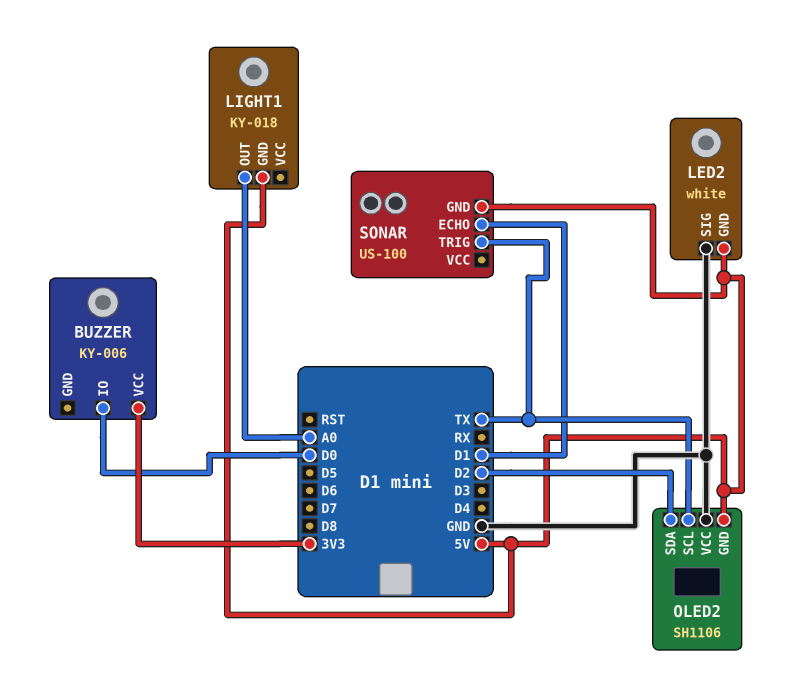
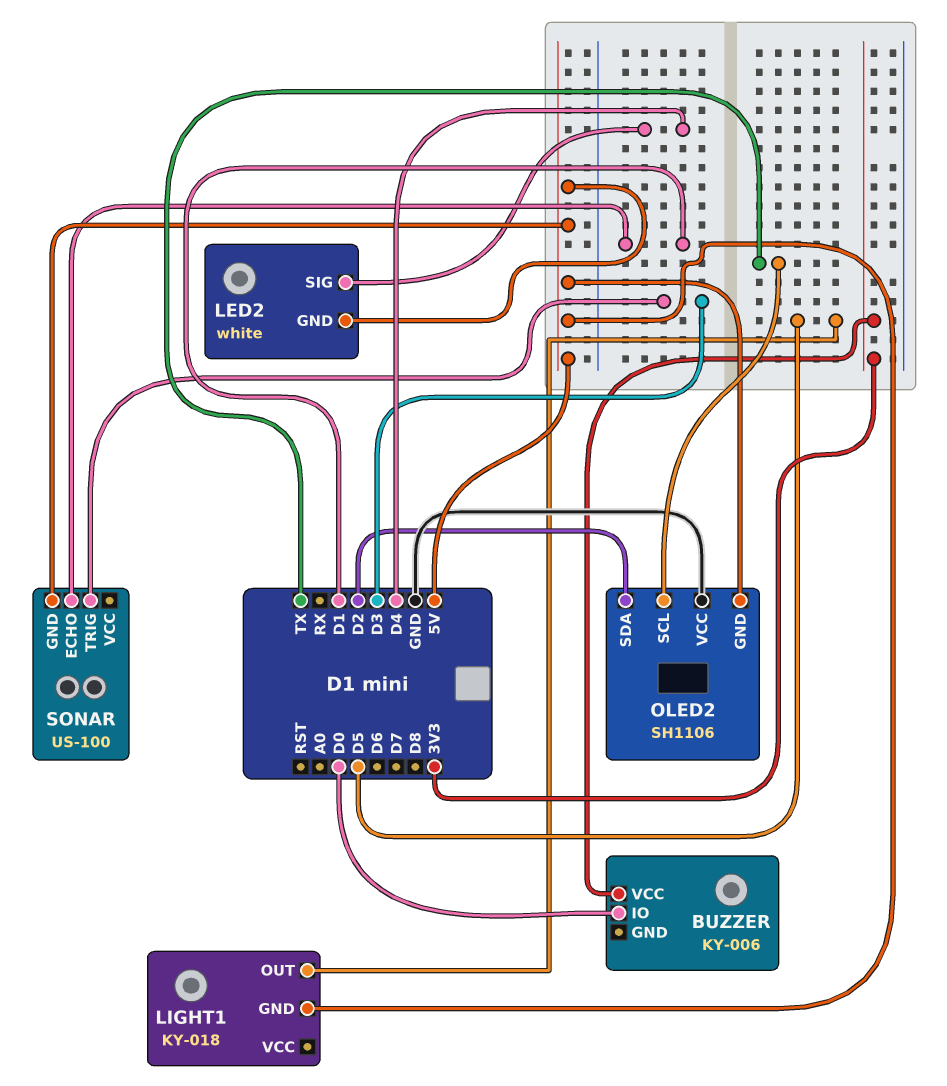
LED2 pin SIG: GND -> D4
LIGHT1 pin OUT: A0 -> D5
SONAR pin TRIG: TX -> D3

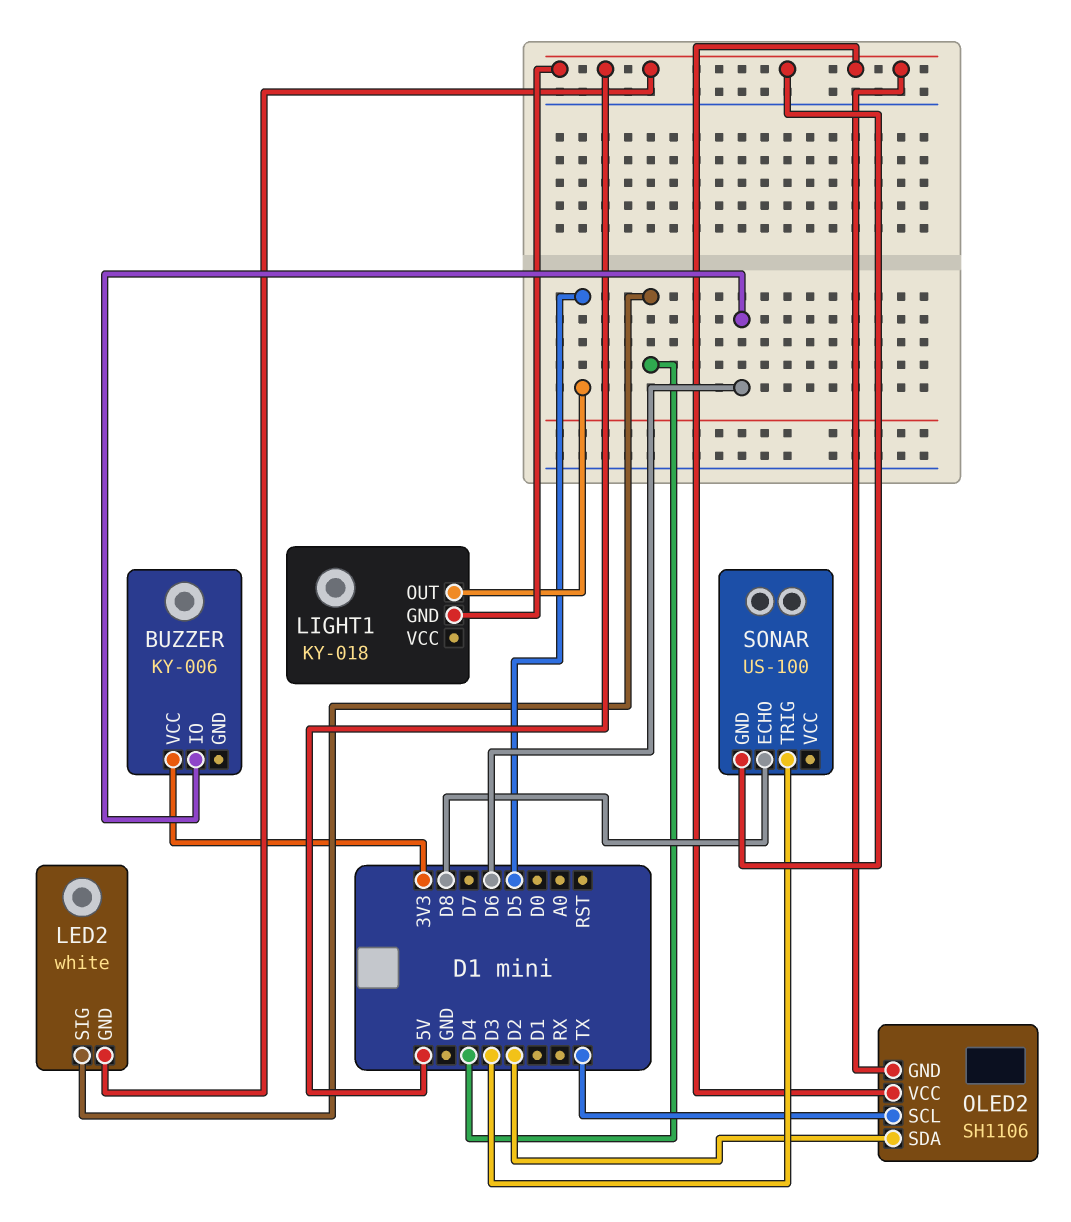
BUZZER pin IO: D0 -> D6
OLED2 pin VCC: GND -> 5V
SONAR pin ECHO: D1 -> D8

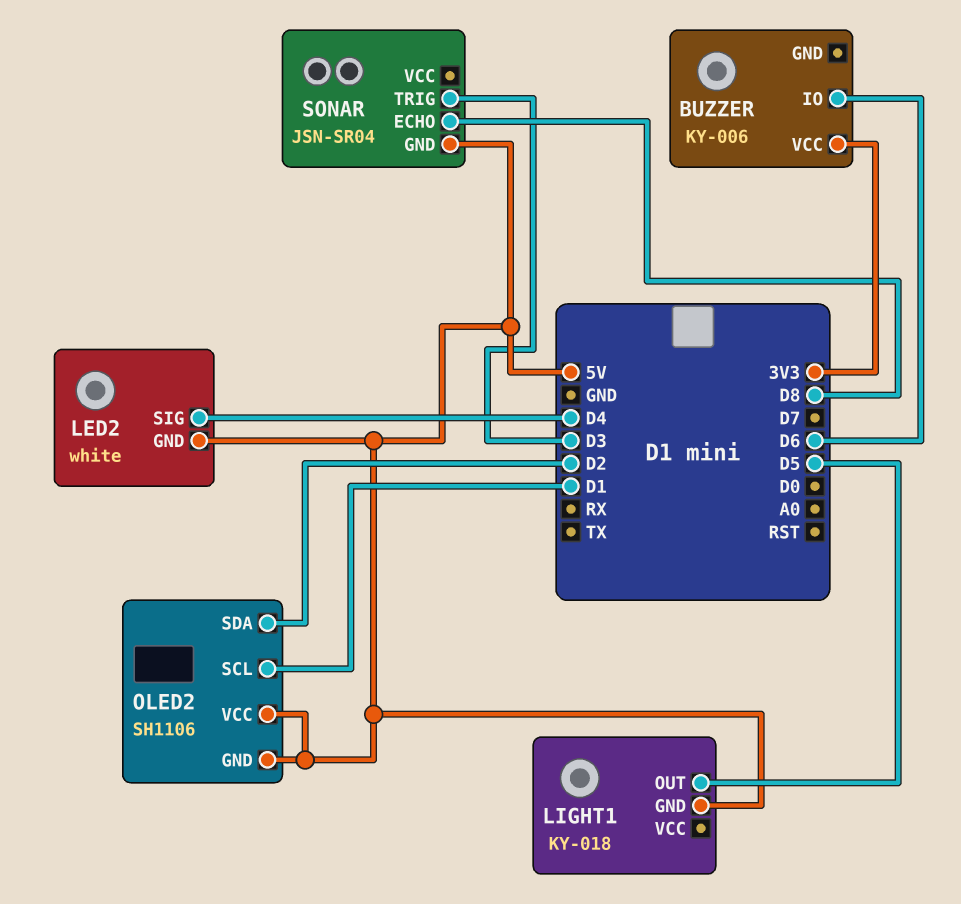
OLED2 pin SCL: TX -> D1
SONAR: US-100 -> JSN-SR04

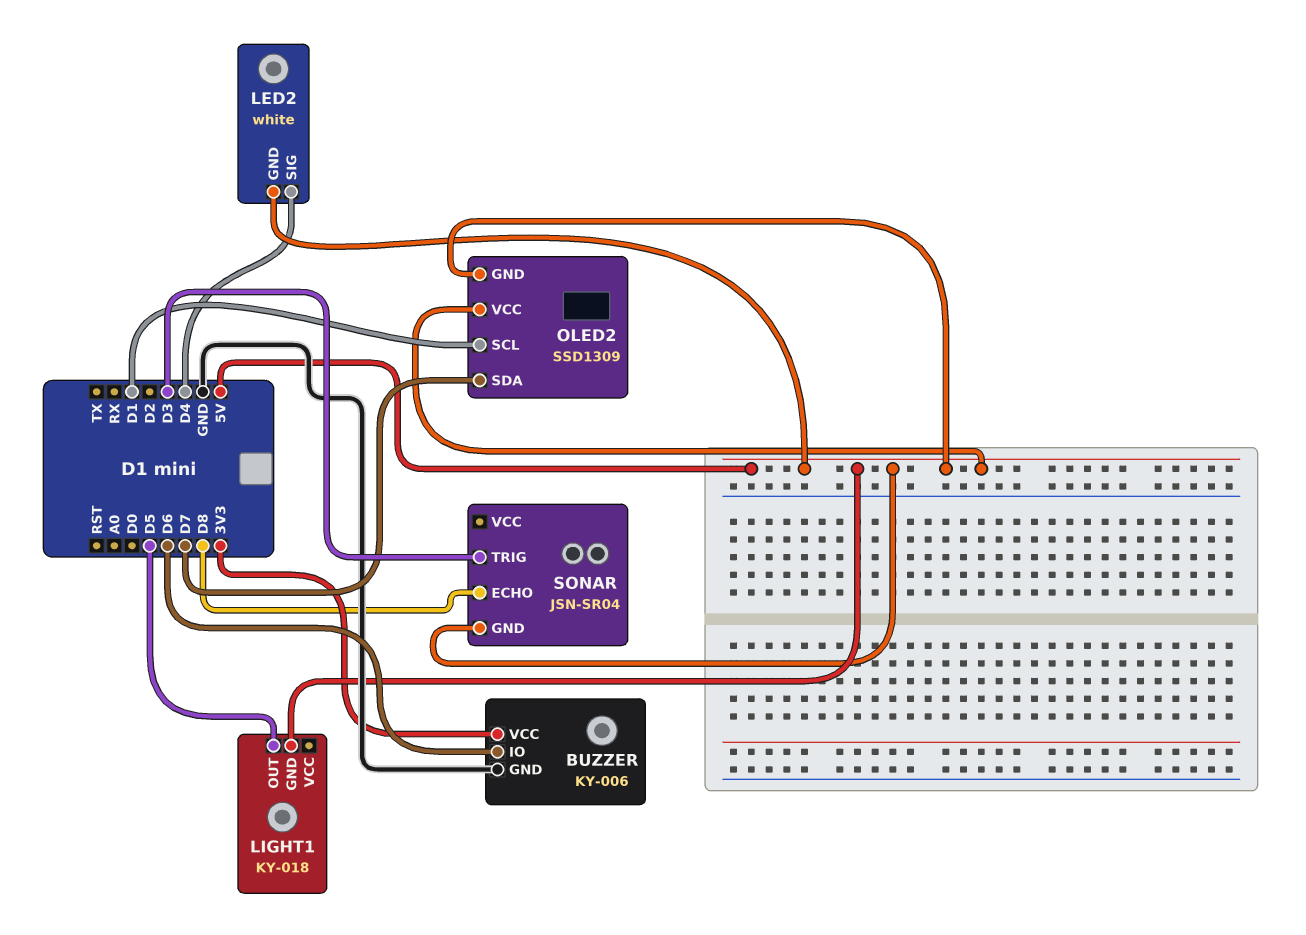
BUZZER pin GND: none -> GND
OLED2: SH1106 -> SSD1309
OLED2 pin SDA: D2 -> D7

